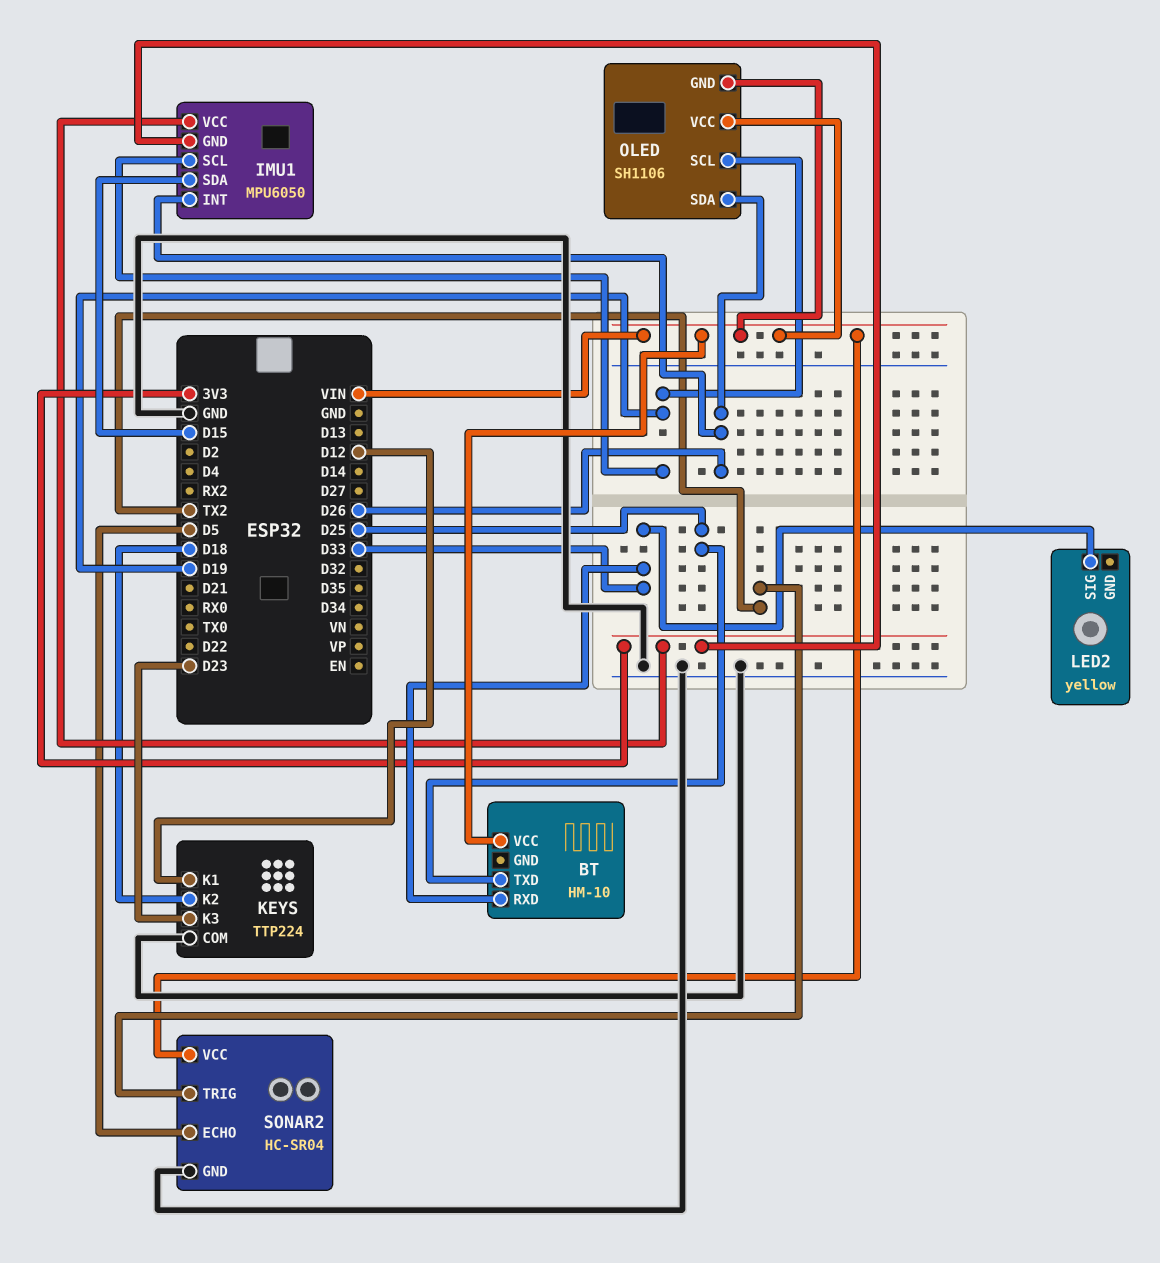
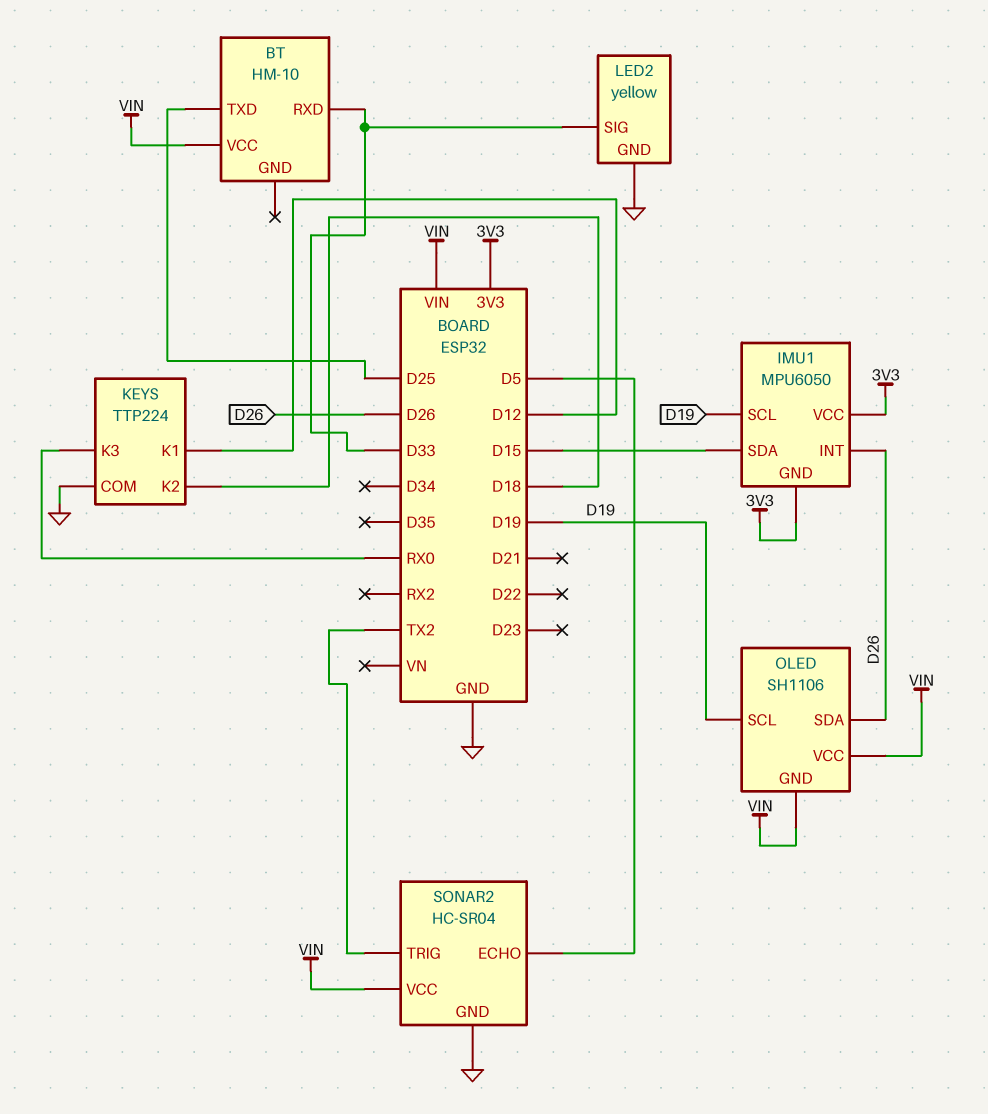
KEYS pin K3: D23 -> RX0
LED2 pin GND: none -> GND

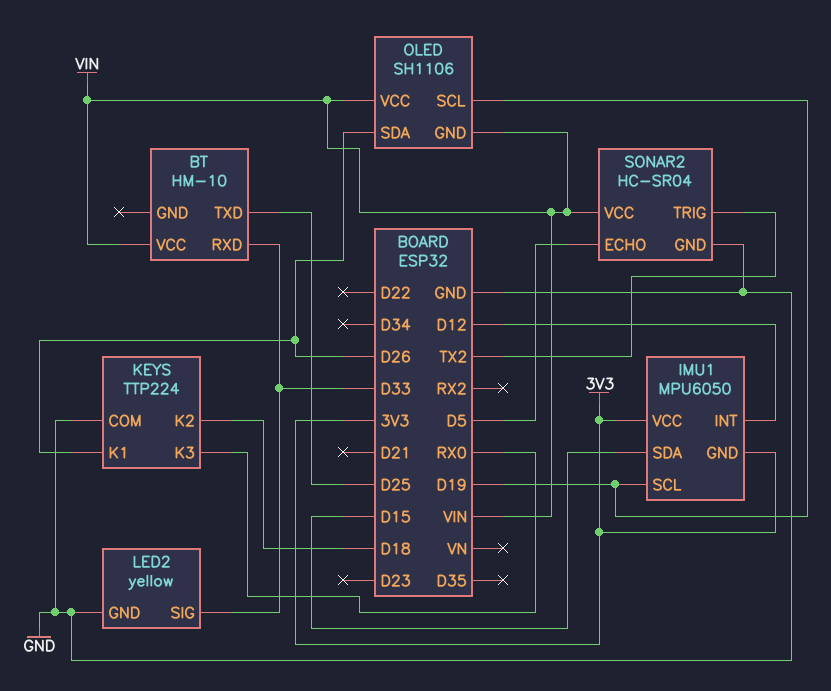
IMU1 pin INT: D26 -> D12
KEYS pin K1: D12 -> D26

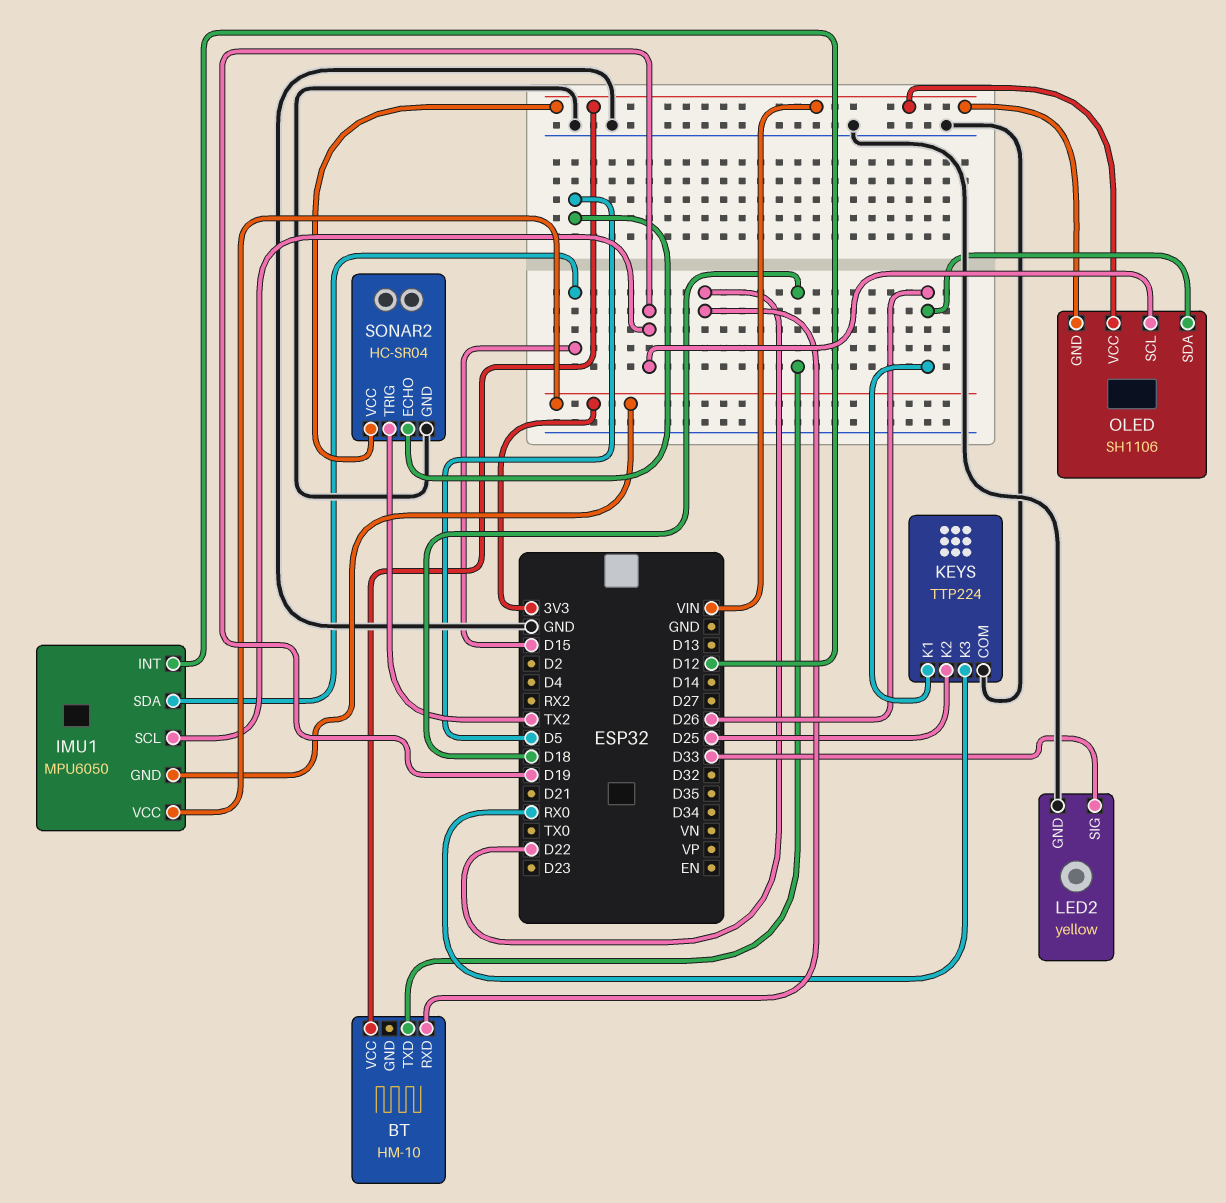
BT pin RXD: D33 -> D22
BT pin TXD: D25 -> D18
KEYS pin K2: D18 -> D25

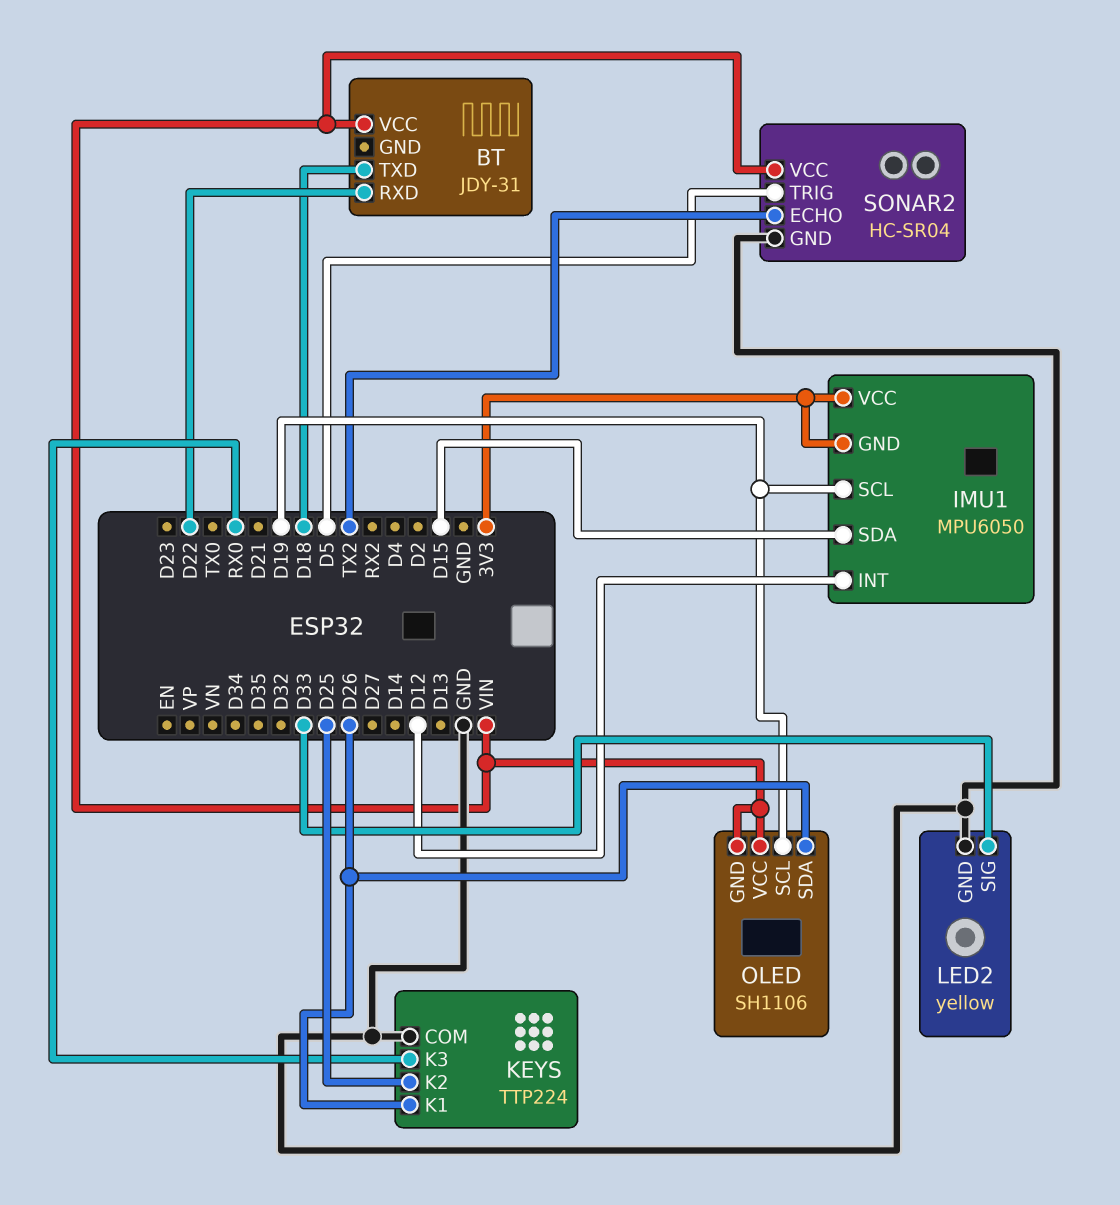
BT: HM-10 -> JDY-31
SONAR2 pin ECHO: D5 -> TX2
SONAR2 pin TRIG: TX2 -> D5

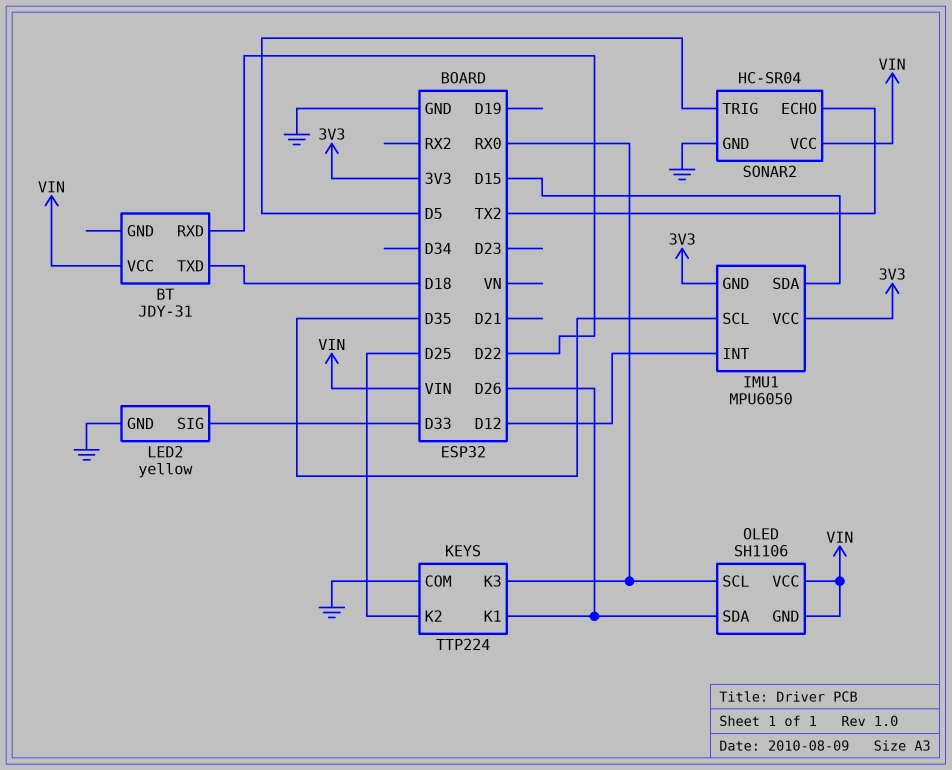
IMU1 pin SCL: D19 -> D35
OLED pin SCL: D19 -> RX0

